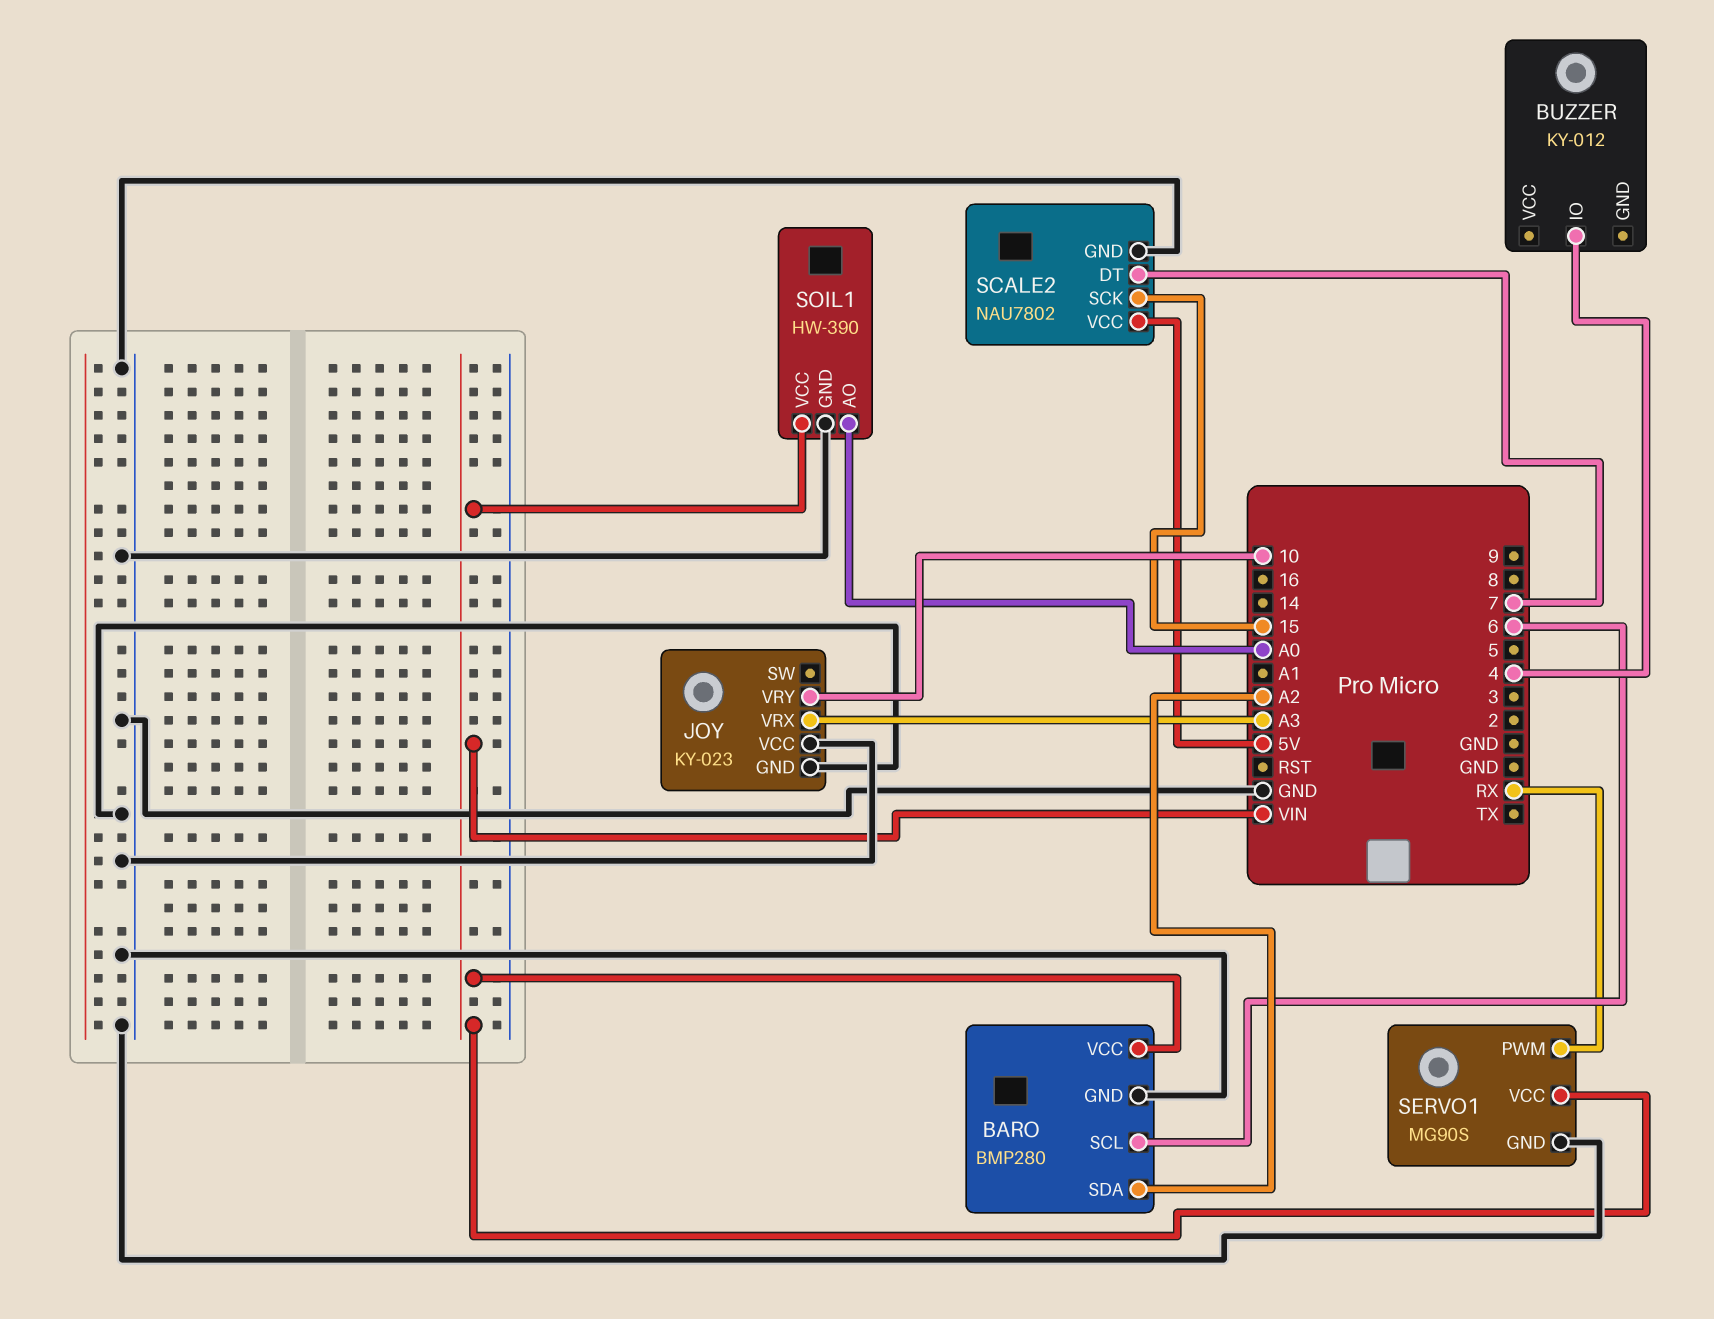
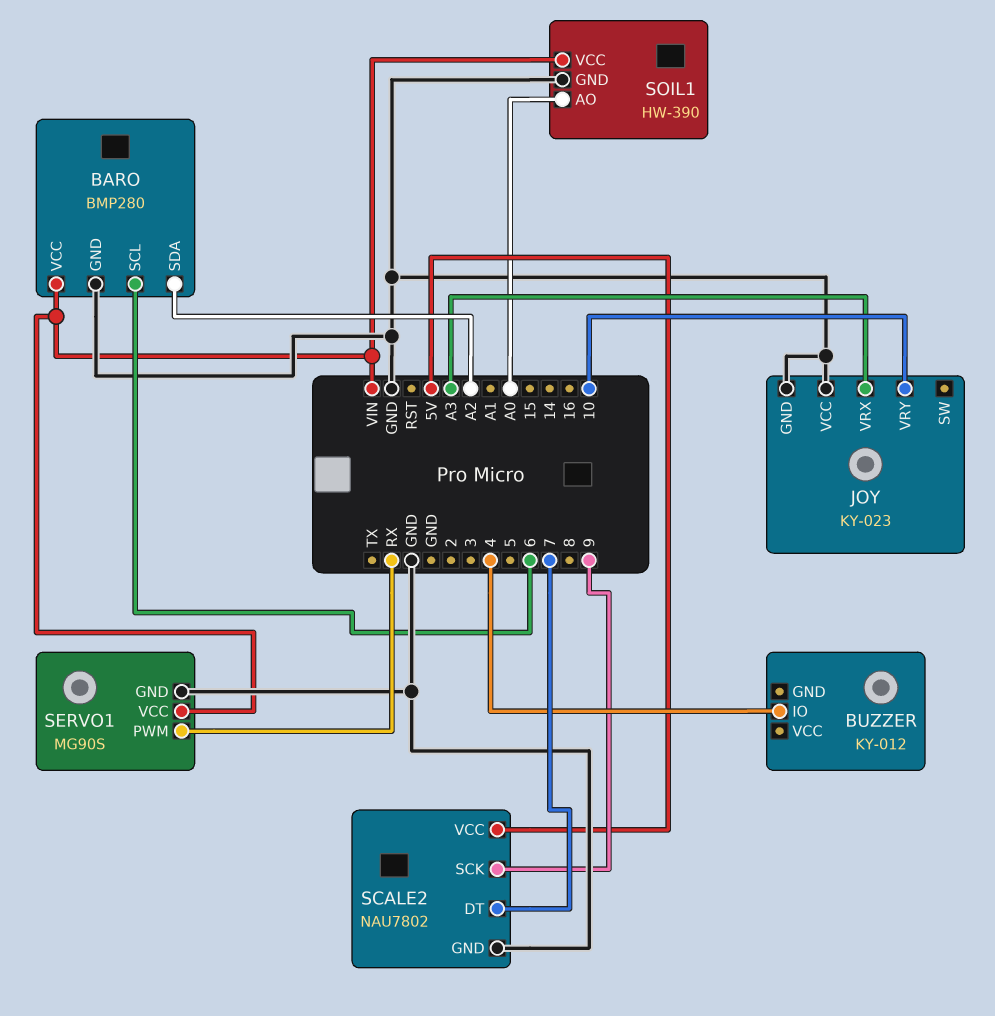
SCALE2 pin SCK: 15 -> 9

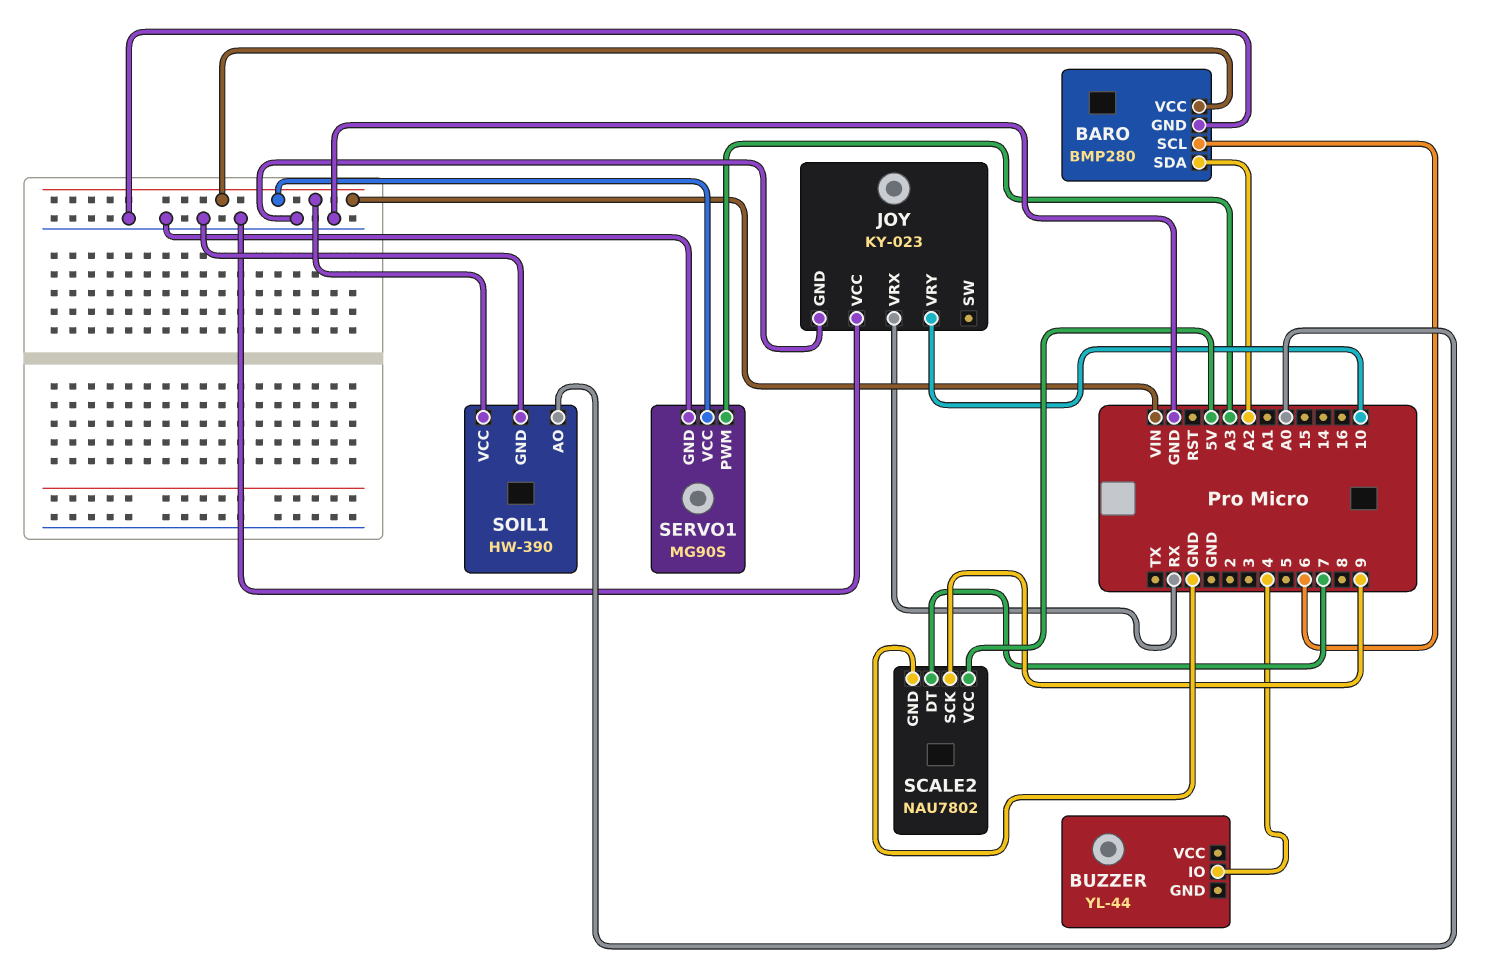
BUZZER: KY-012 -> YL-44
JOY pin VRX: A3 -> RX
SERVO1 pin PWM: RX -> A3

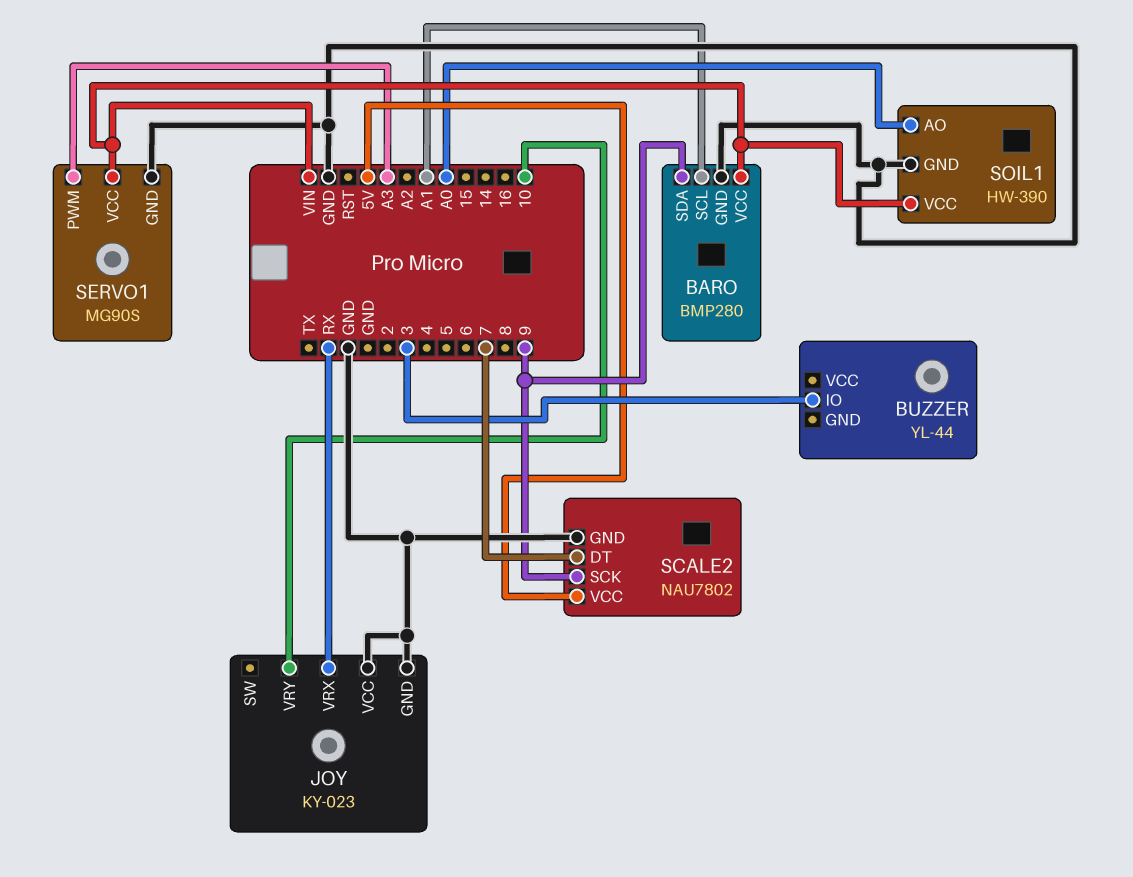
BARO pin SCL: 6 -> A1
BARO pin SDA: A2 -> 9
BUZZER pin IO: 4 -> 3

